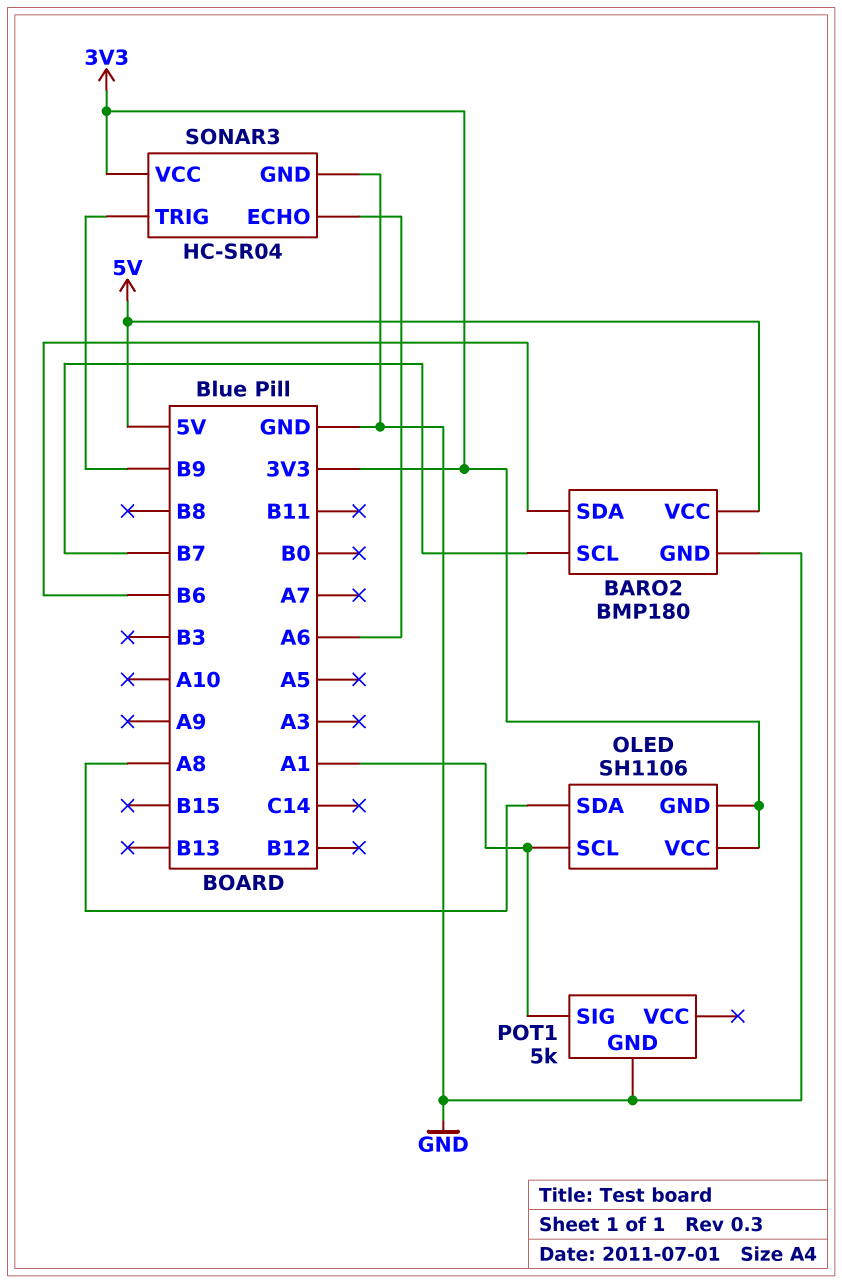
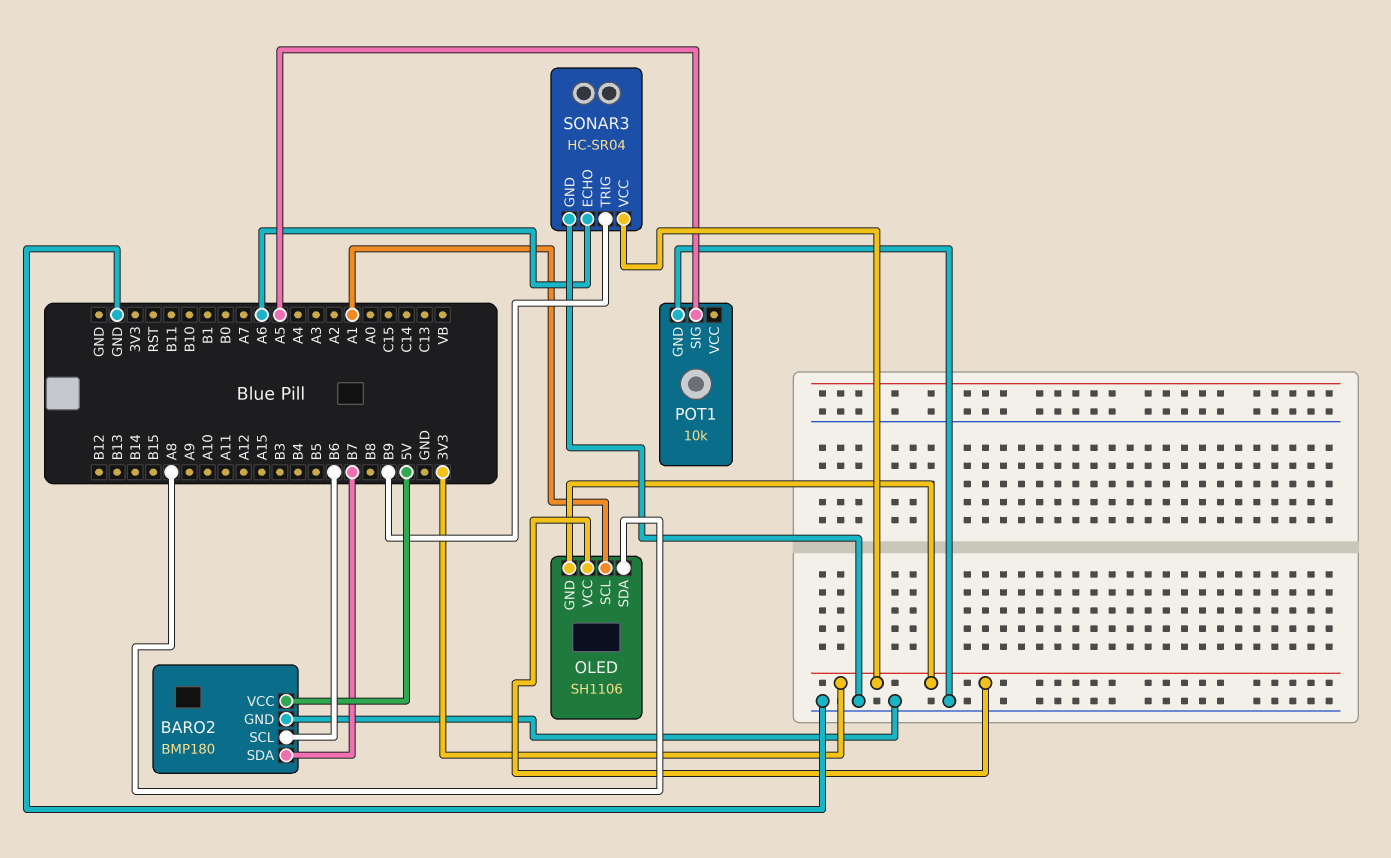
BARO2 pin SCL: B7 -> B6
BARO2 pin SDA: B6 -> B7
POT1: 5k -> 10k
POT1 pin SIG: A1 -> A5

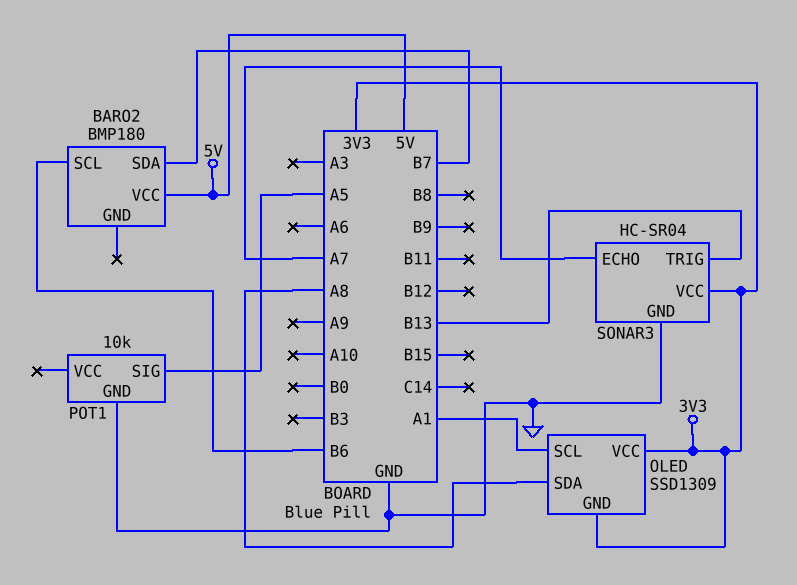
BARO2 pin GND: GND -> none
OLED: SH1106 -> SSD1309
SONAR3 pin ECHO: A6 -> A7
SONAR3 pin TRIG: B9 -> B13

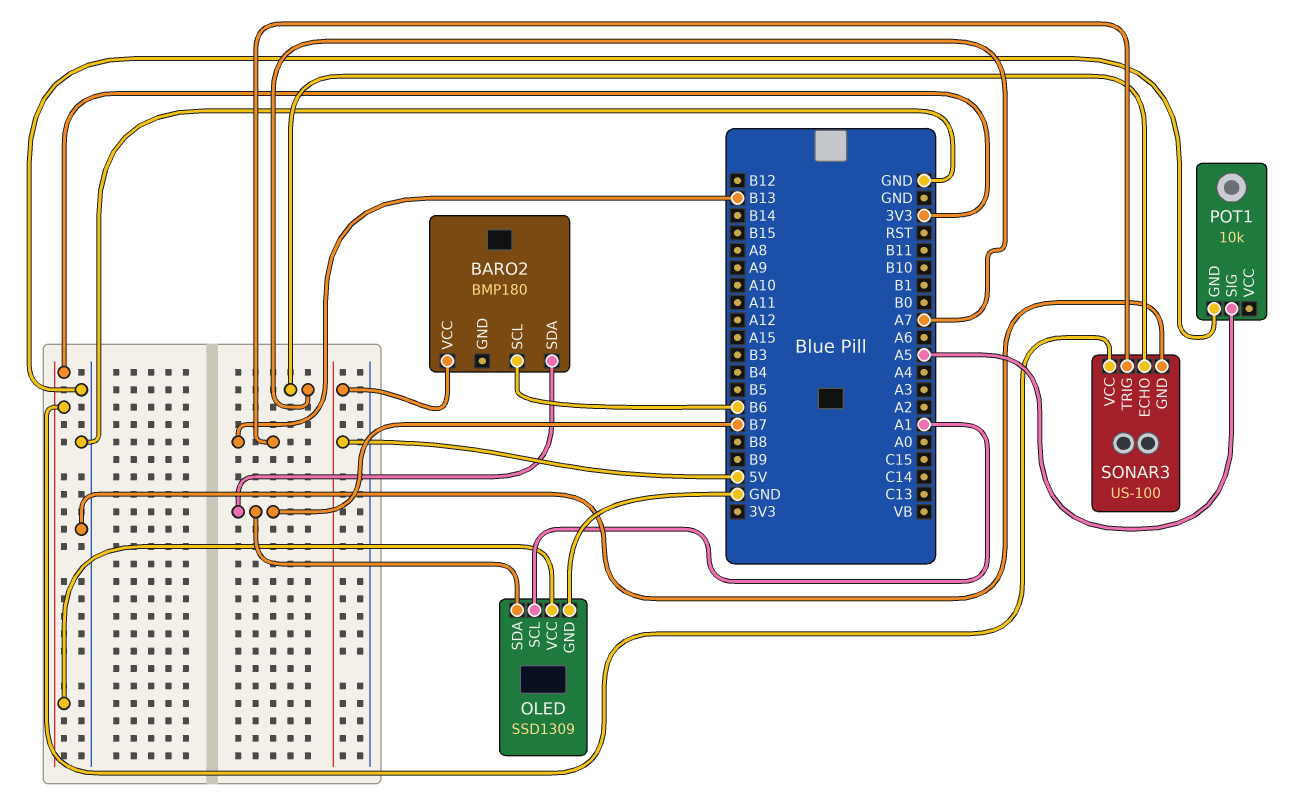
OLED pin GND: 3V3 -> GND
OLED pin SDA: A8 -> B7
SONAR3: HC-SR04 -> US-100

